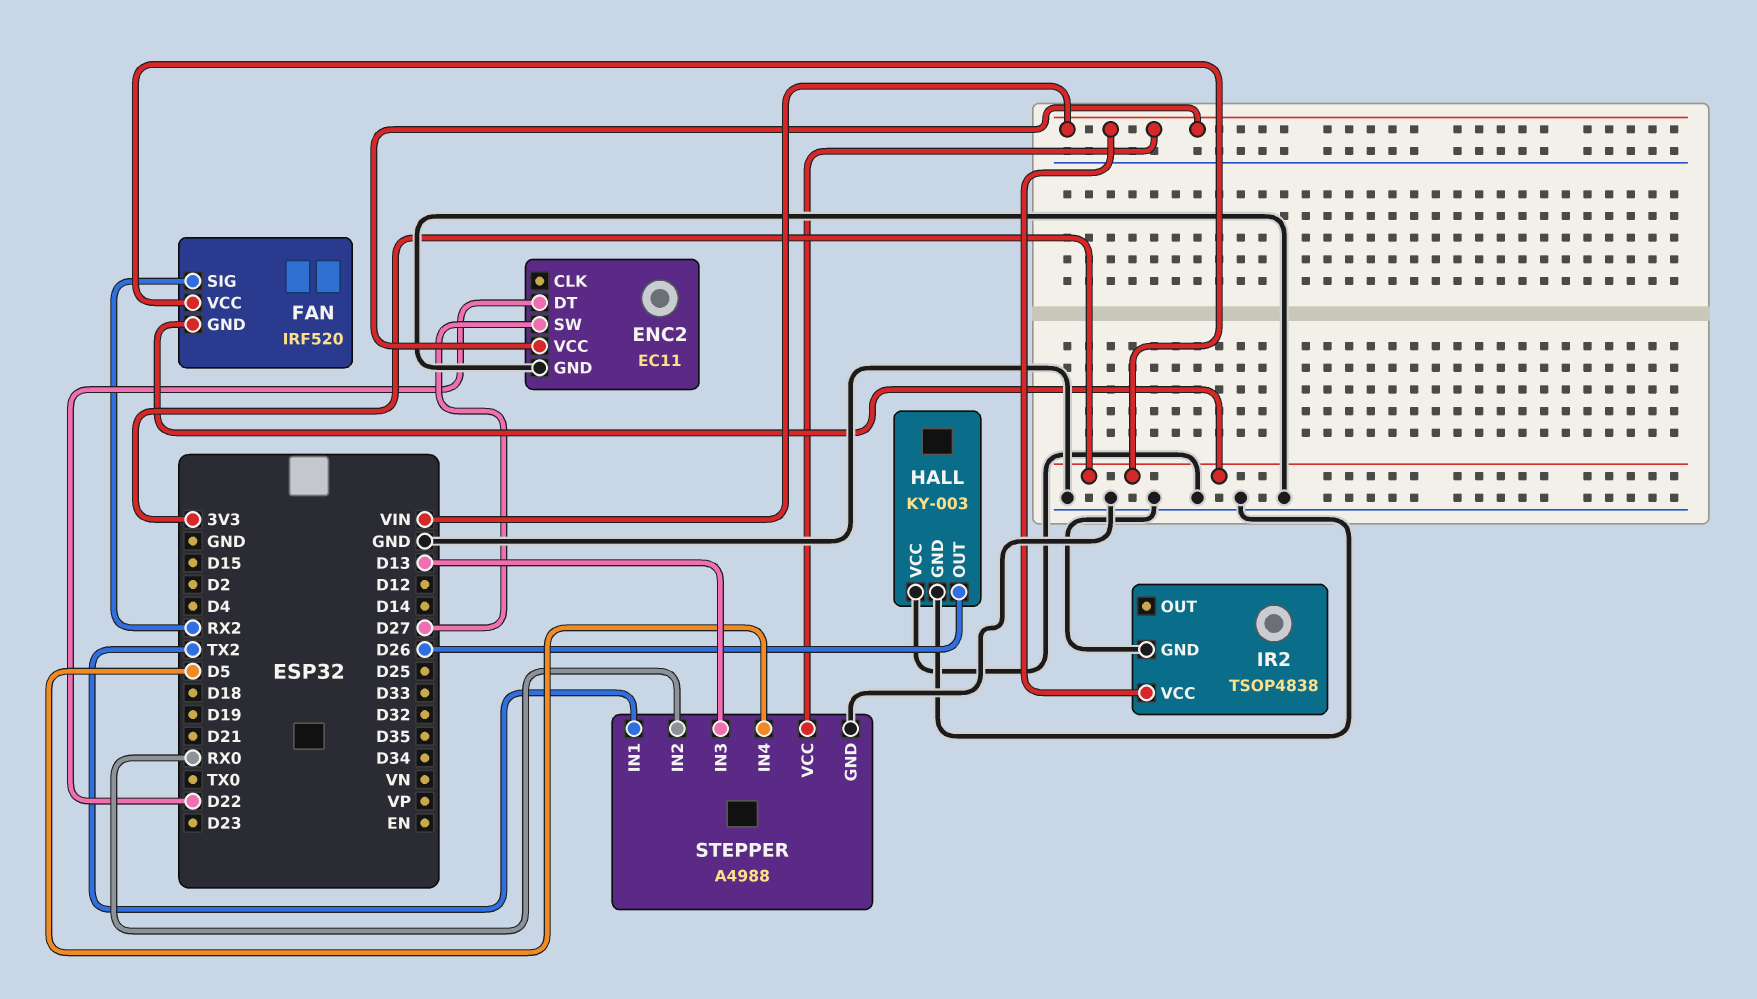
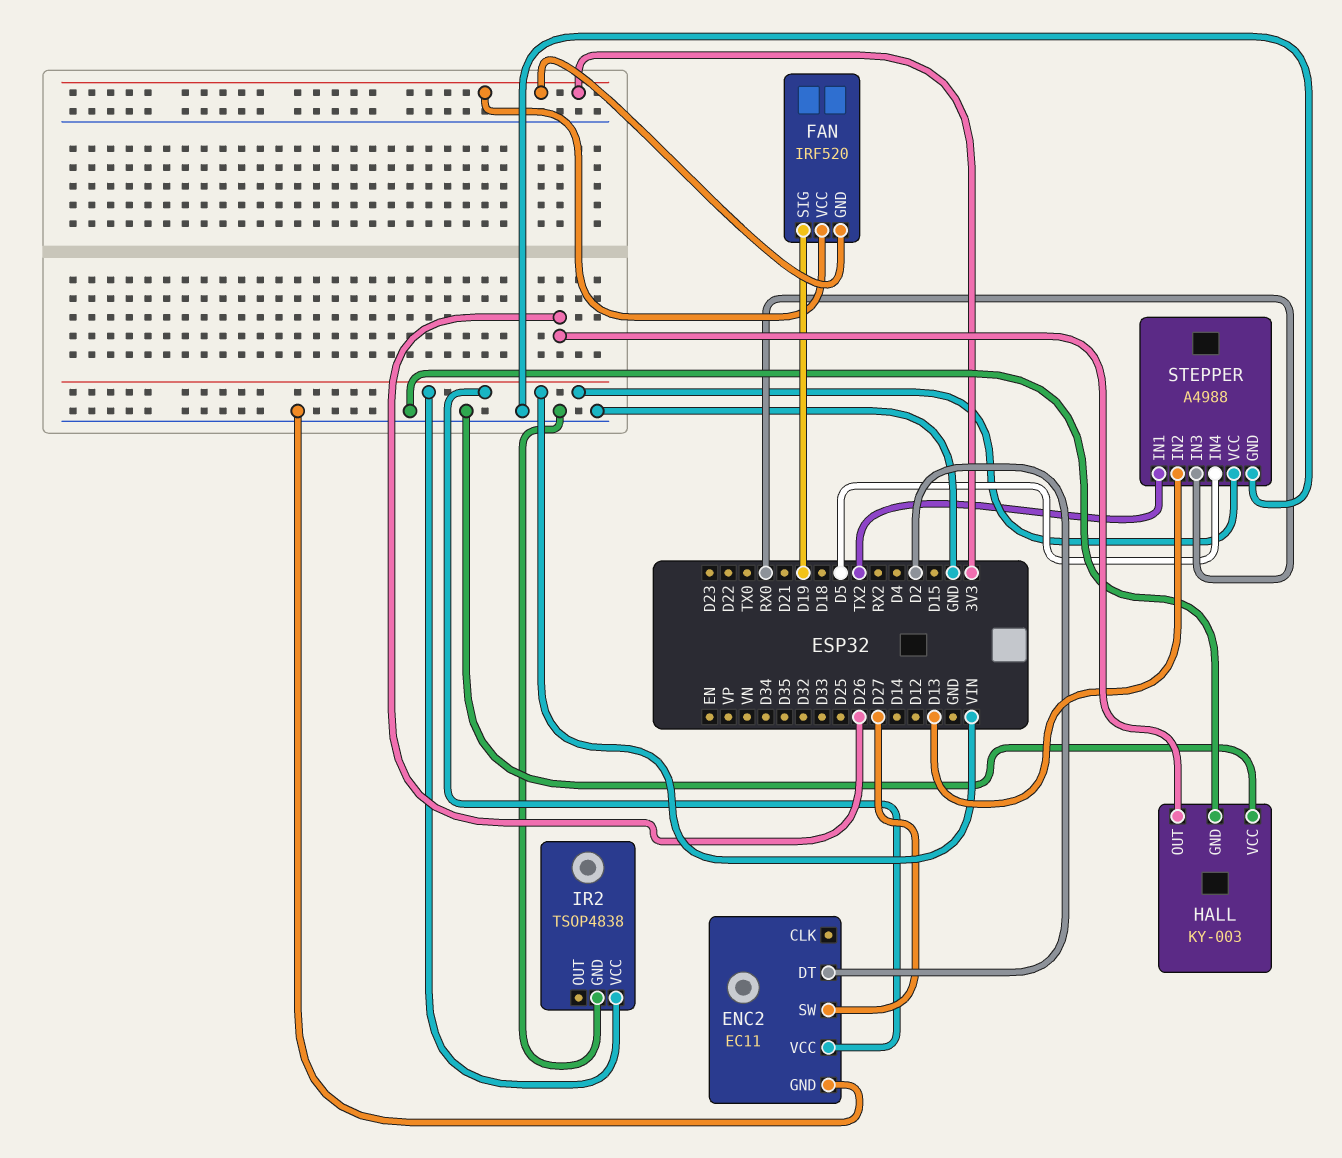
ENC2 pin DT: D22 -> D2
FAN pin SIG: RX2 -> D19
STEPPER pin IN2: RX0 -> D13
STEPPER pin IN3: D13 -> RX0

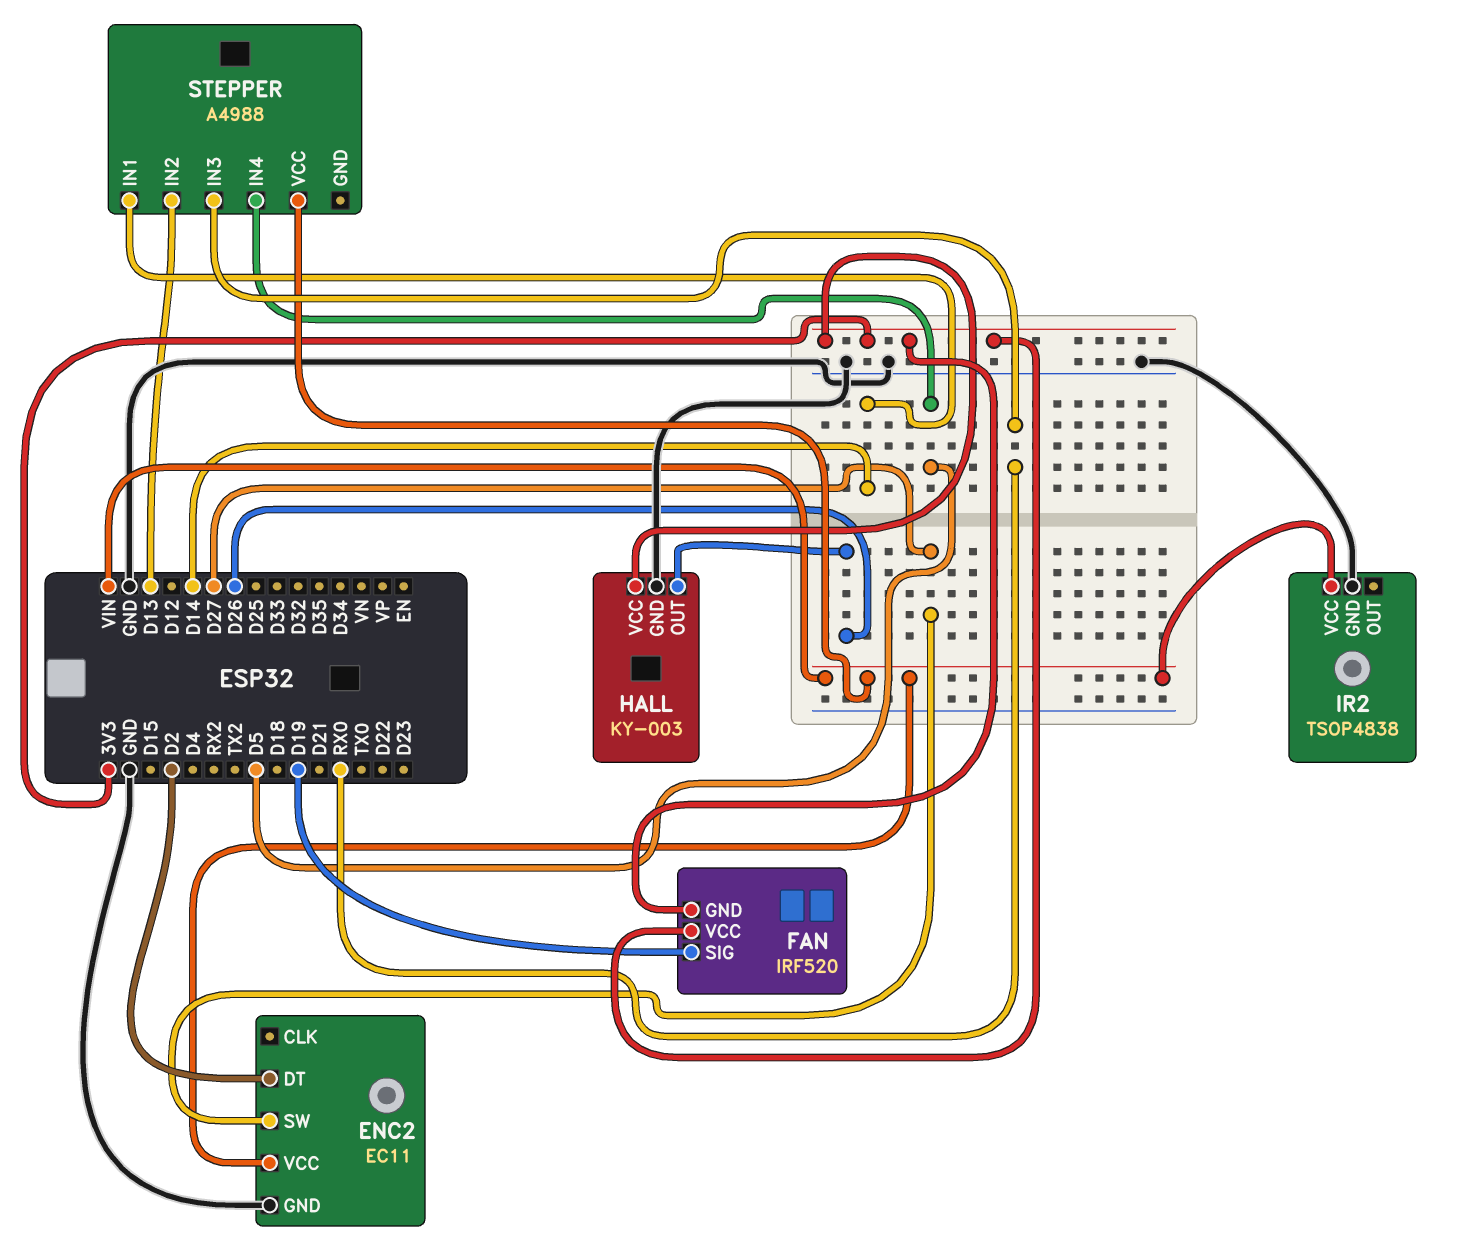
HALL pin VCC: GND -> 3V3
STEPPER pin GND: GND -> none
STEPPER pin IN1: TX2 -> D14

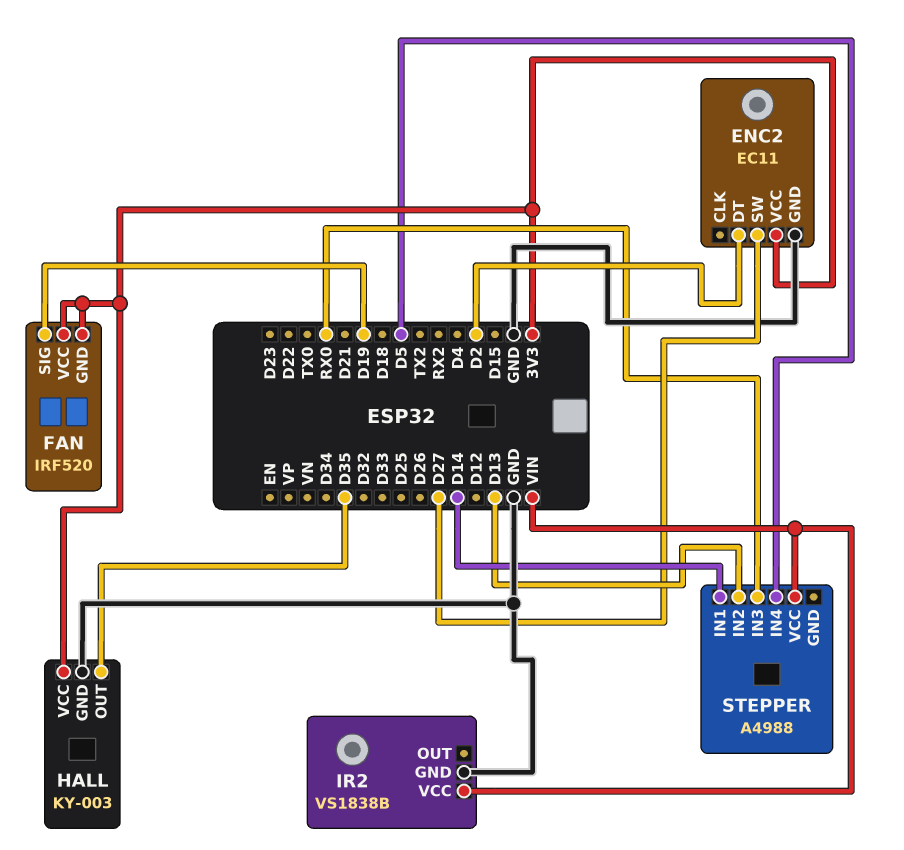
ENC2 pin VCC: VIN -> 3V3
HALL pin OUT: D26 -> D35
IR2: TSOP4838 -> VS1838B

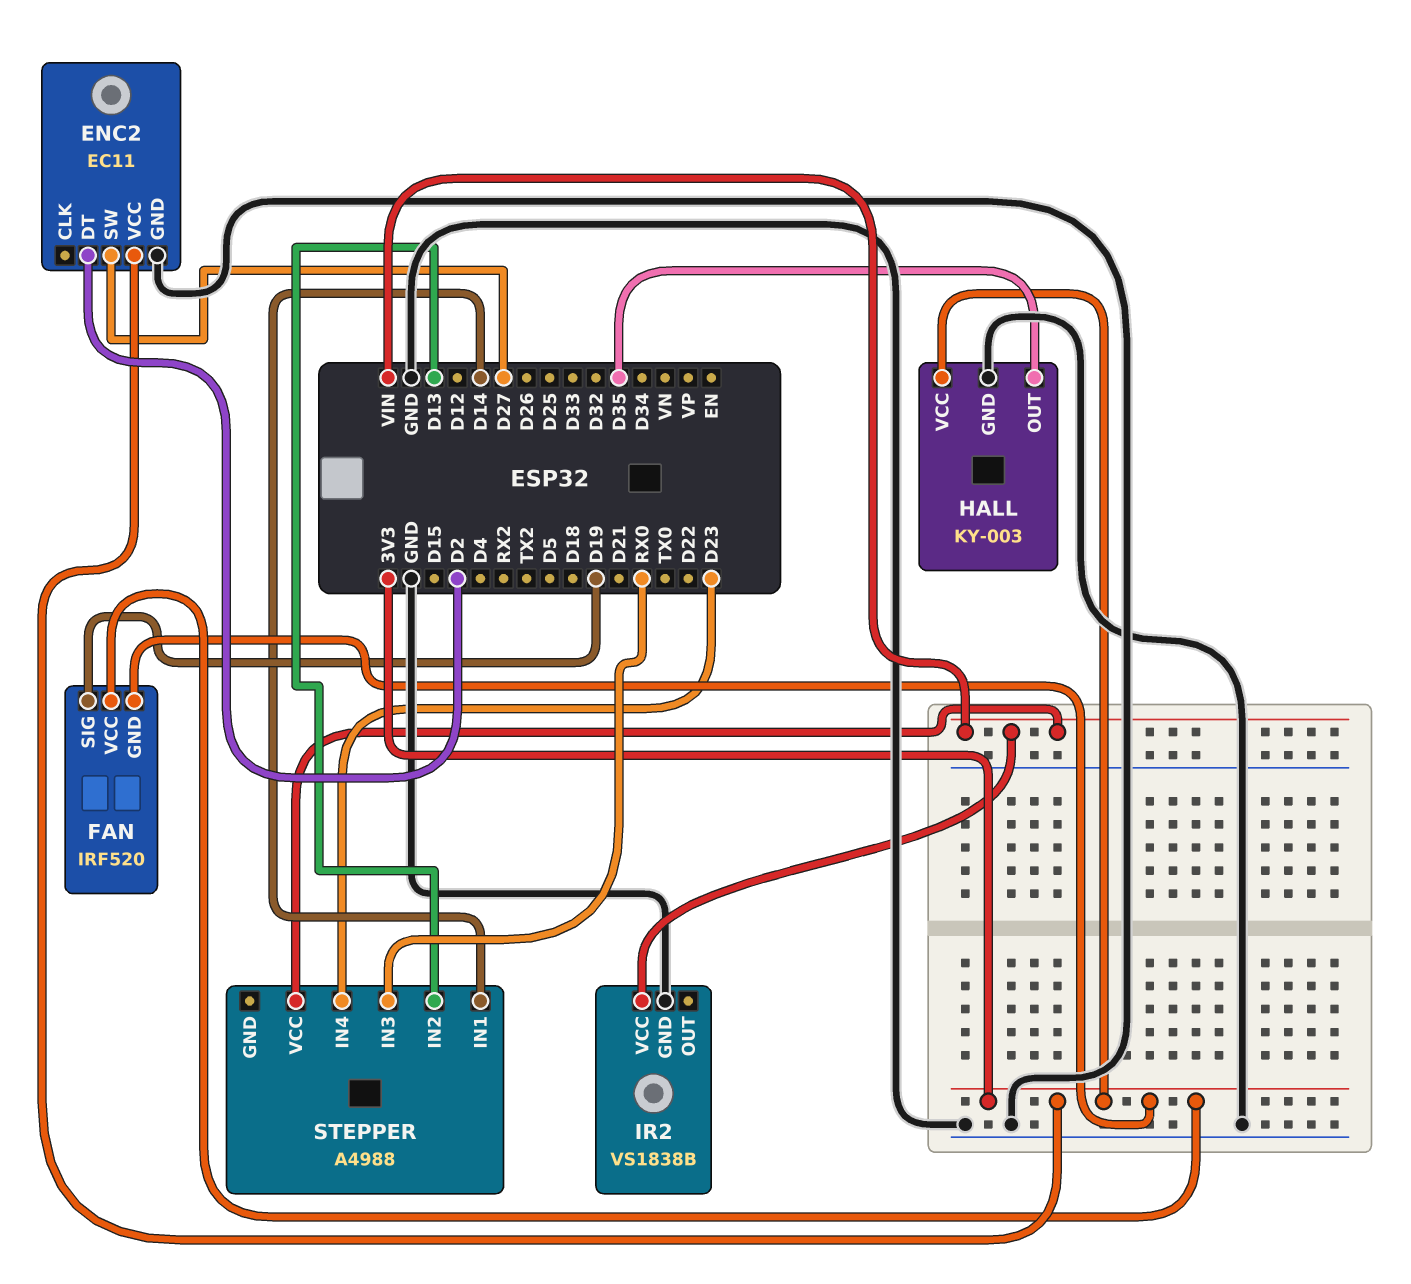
STEPPER pin IN4: D5 -> D23

